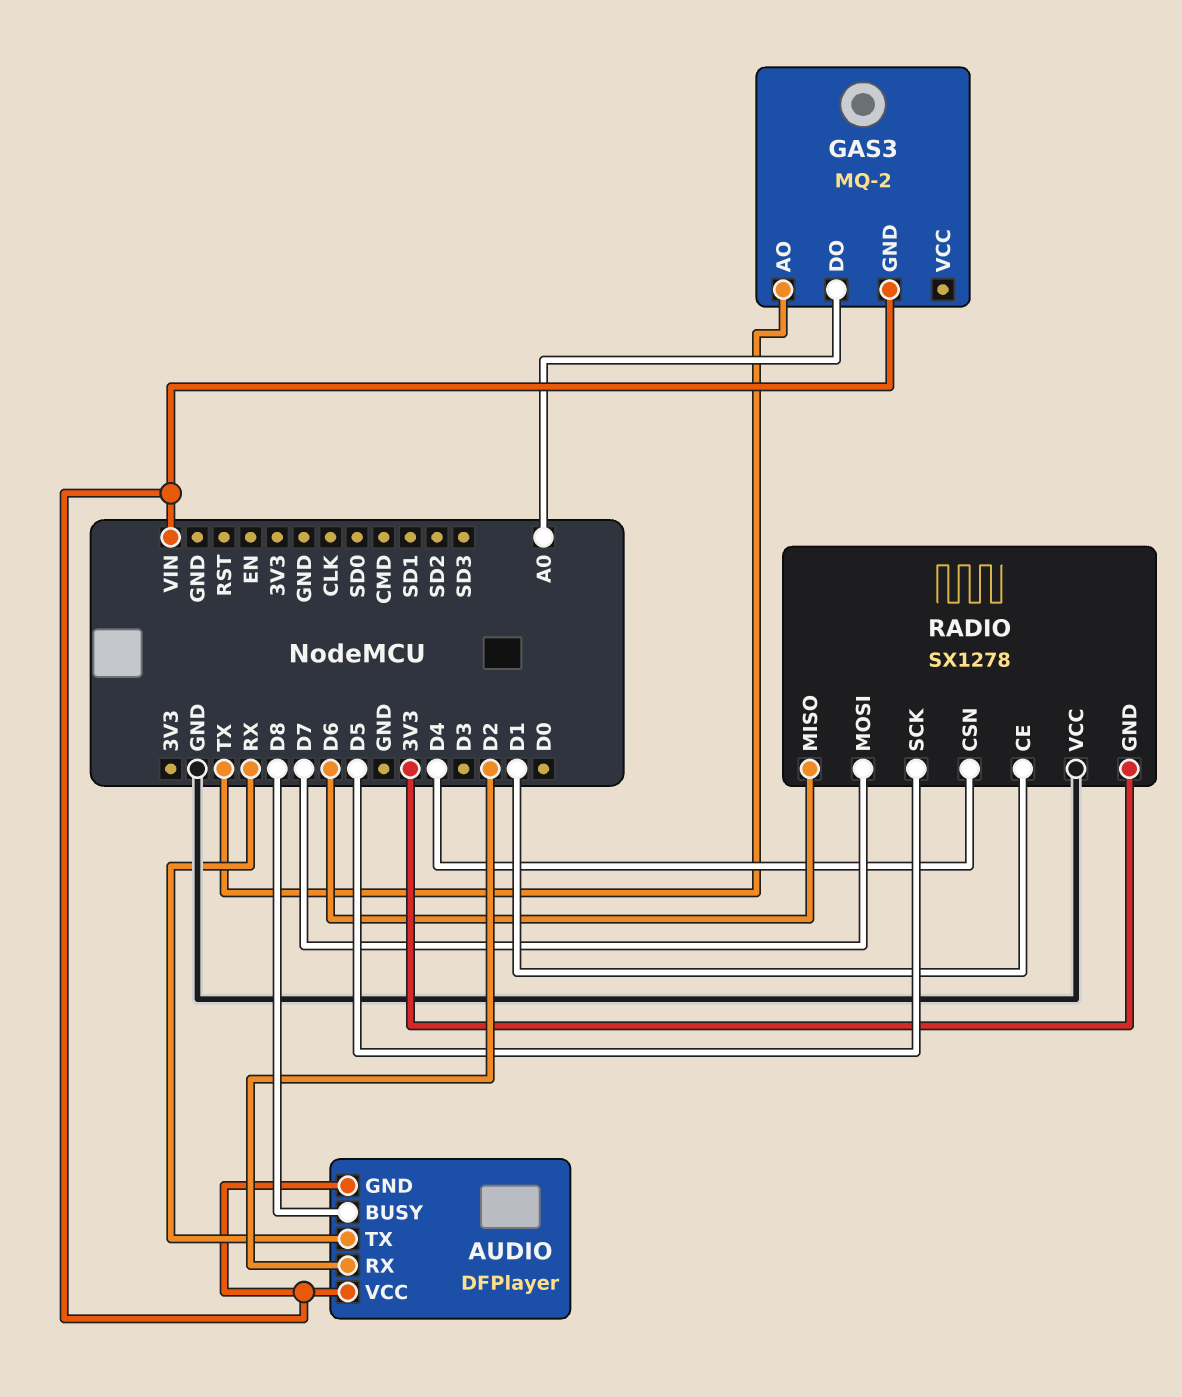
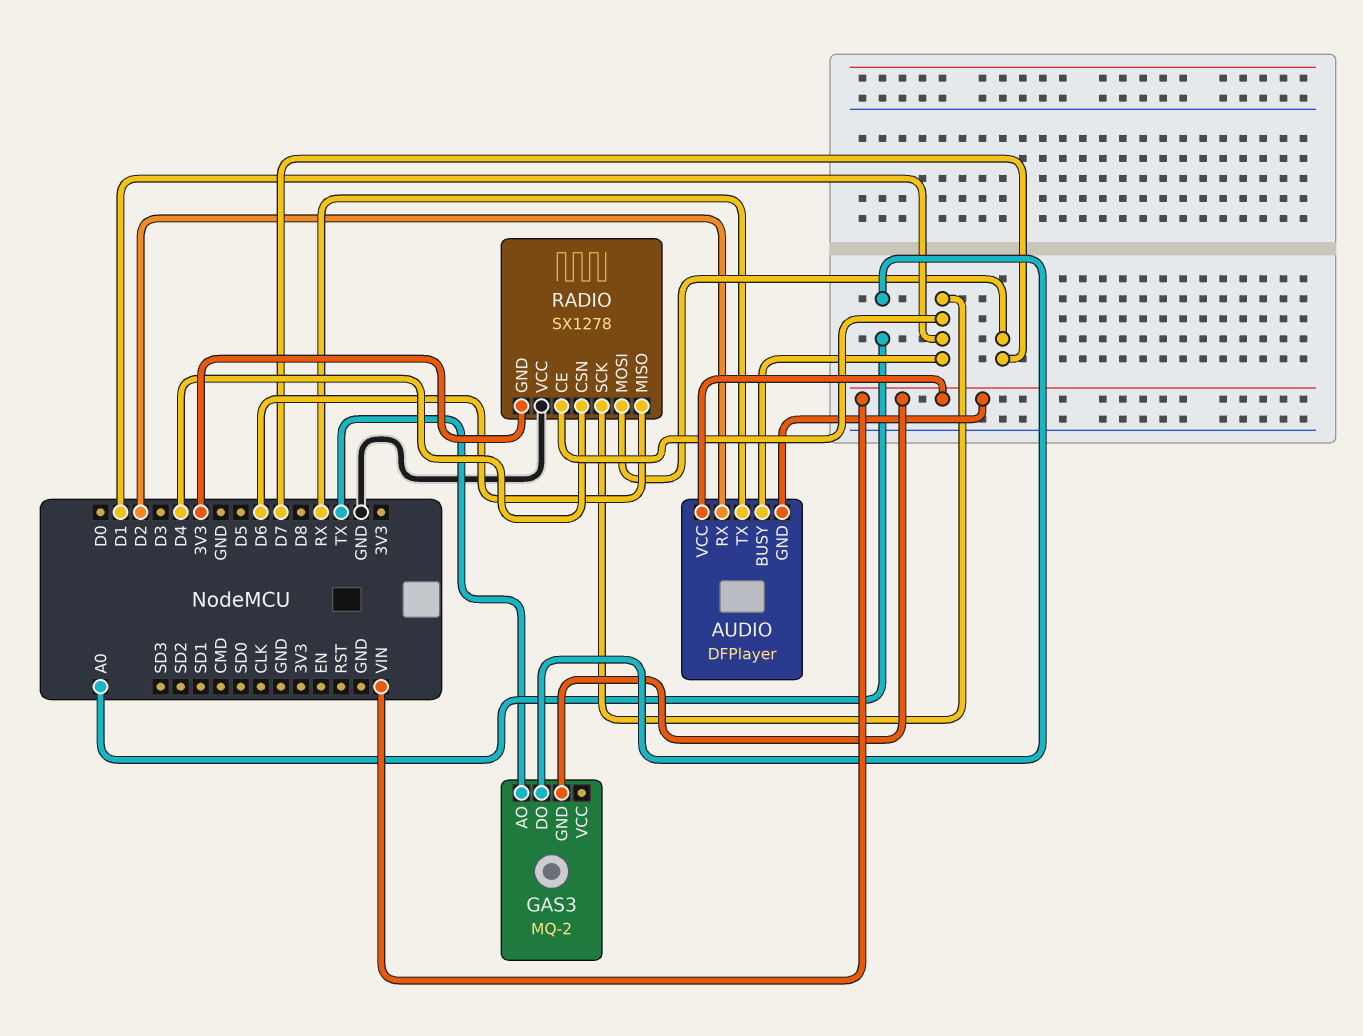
AUDIO pin BUSY: D8 -> D1
RADIO pin SCK: D5 -> D1

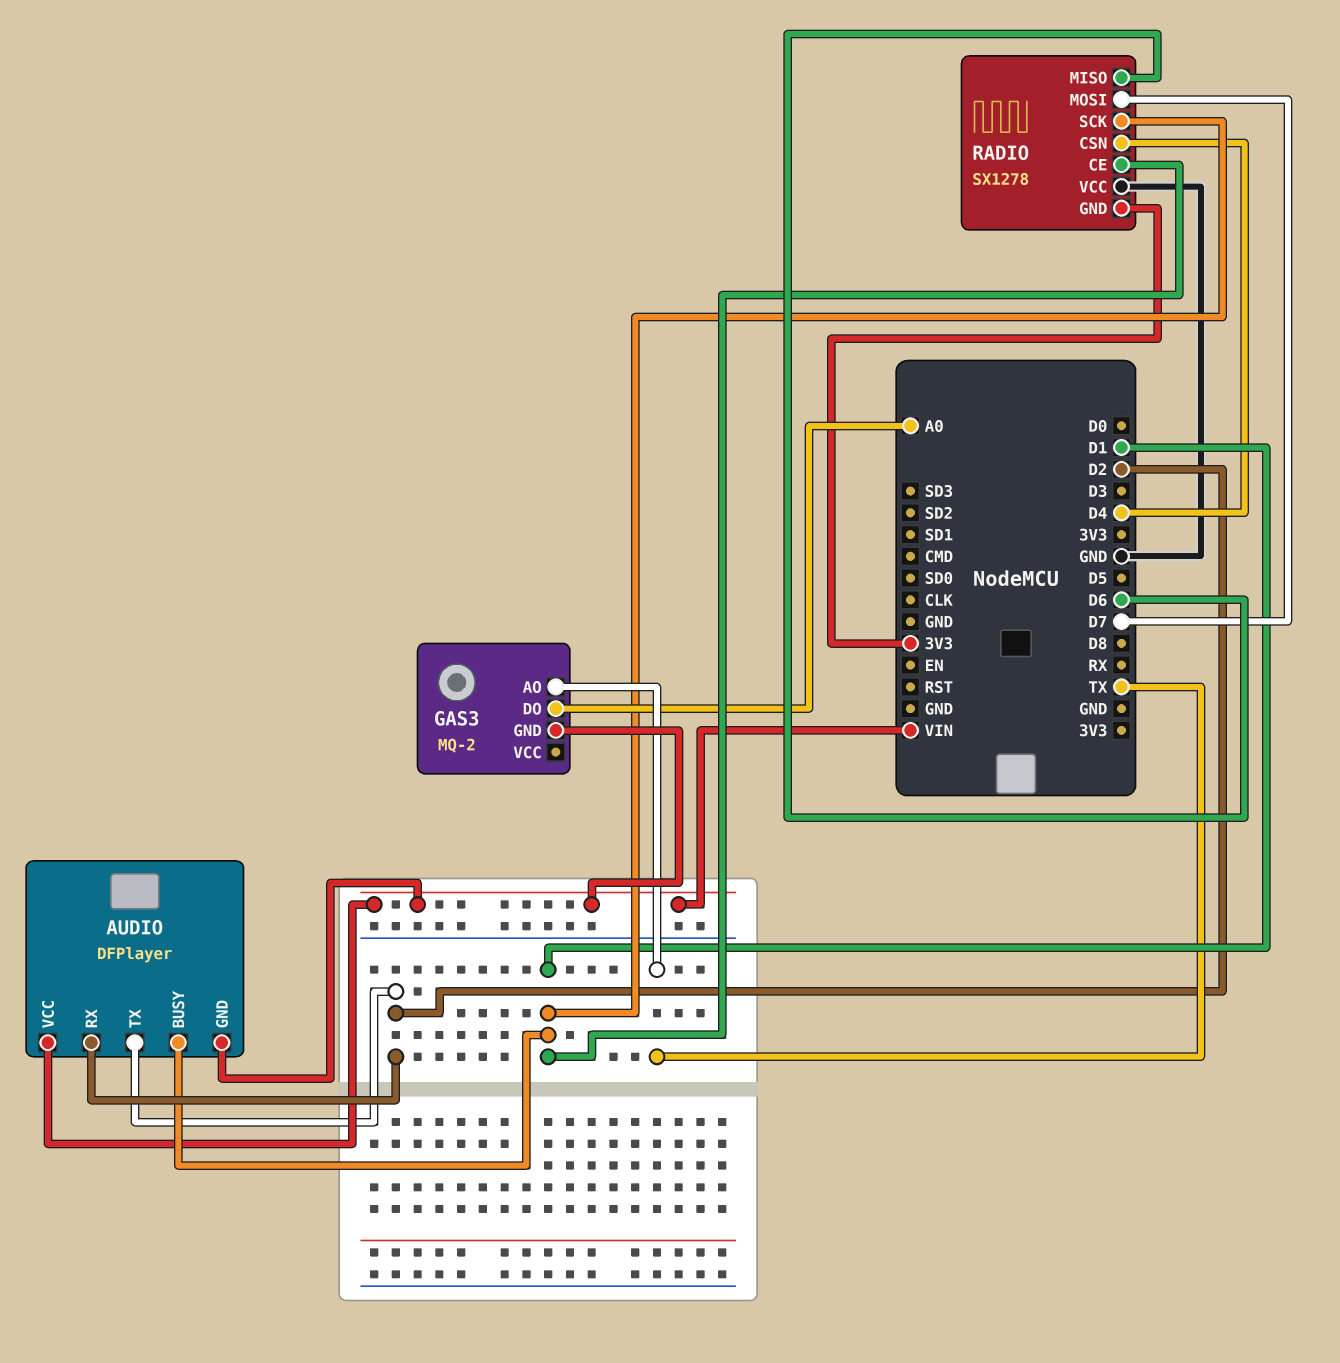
AUDIO pin TX: RX -> D2

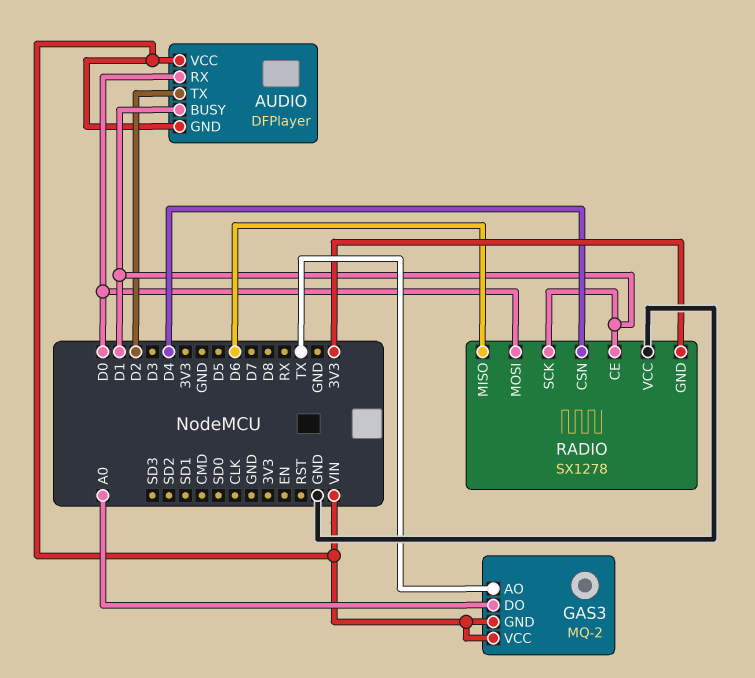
AUDIO pin RX: D2 -> D0
GAS3 pin VCC: none -> VIN
RADIO pin MOSI: D7 -> D0

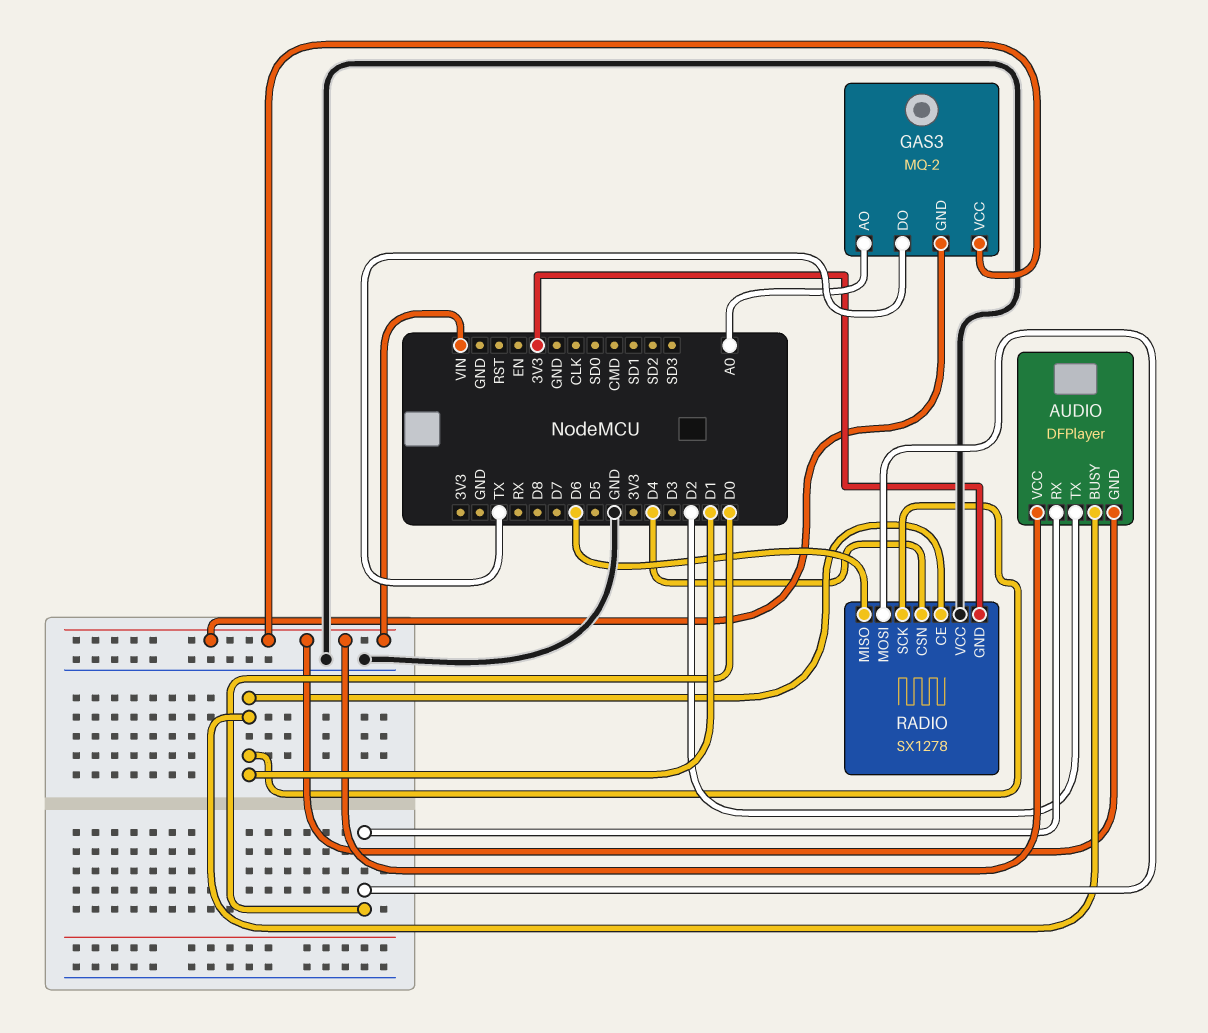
GAS3 pin AO: TX -> A0
GAS3 pin DO: A0 -> TX

